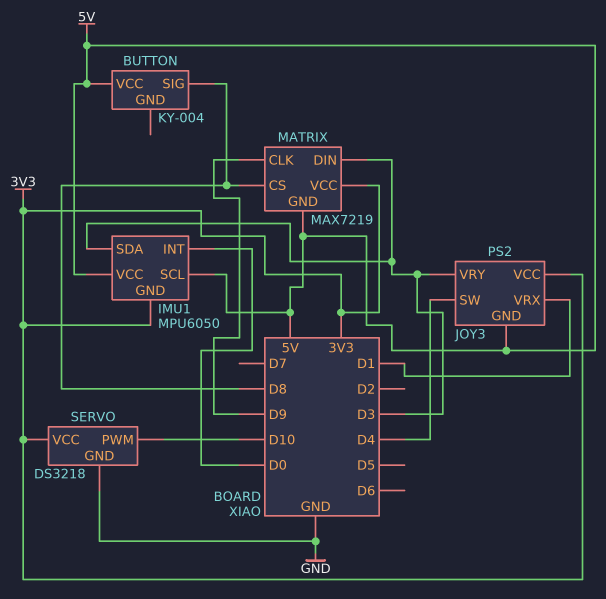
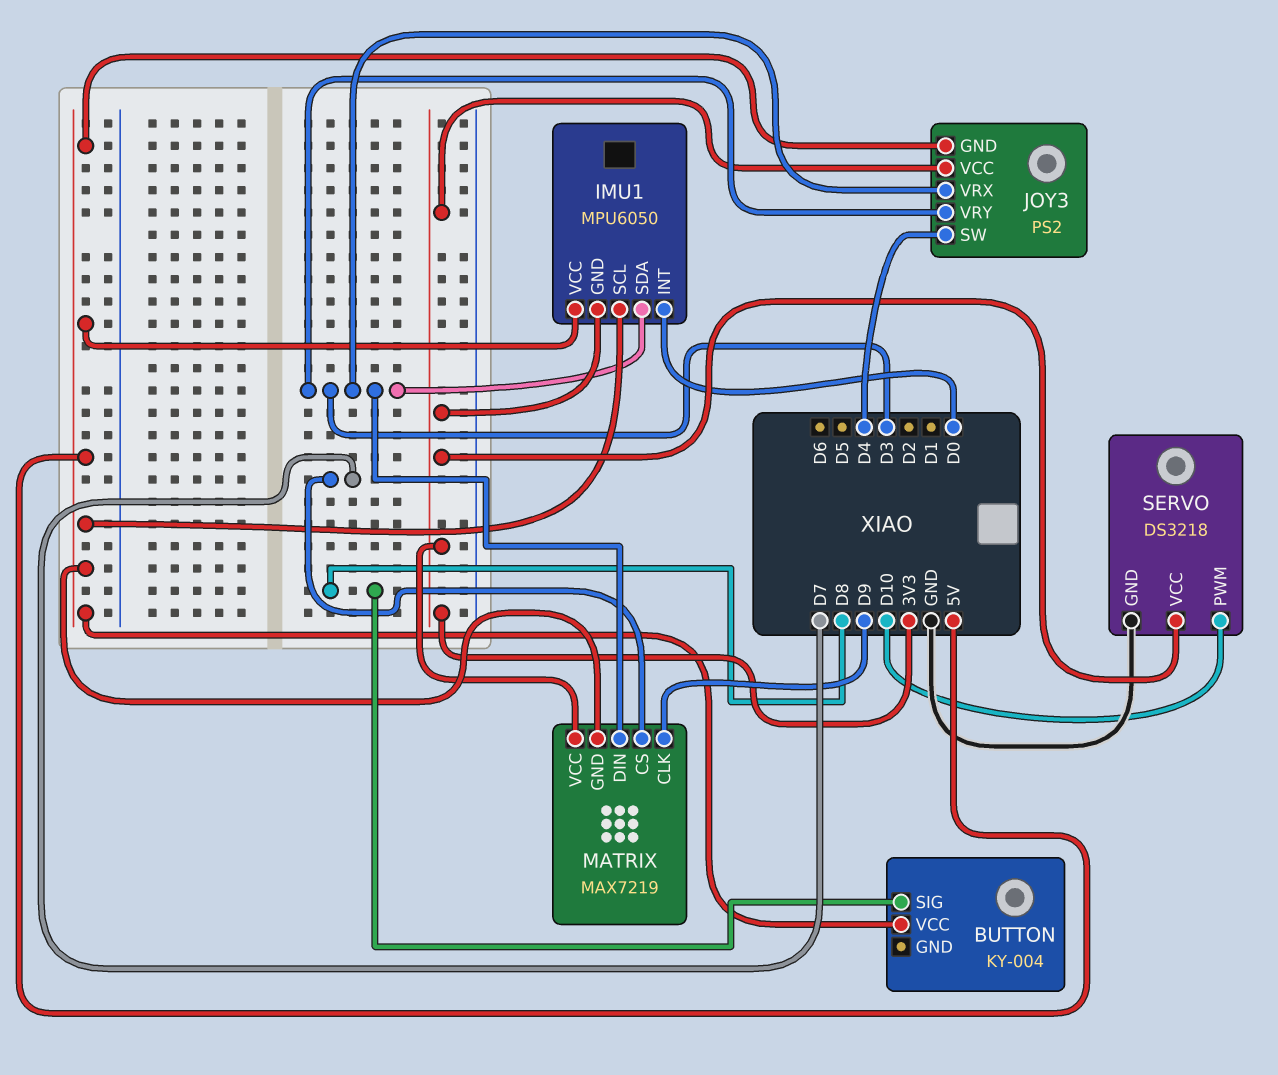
JOY3 pin VRX: D1 -> D3
MATRIX pin CS: D8 -> D7

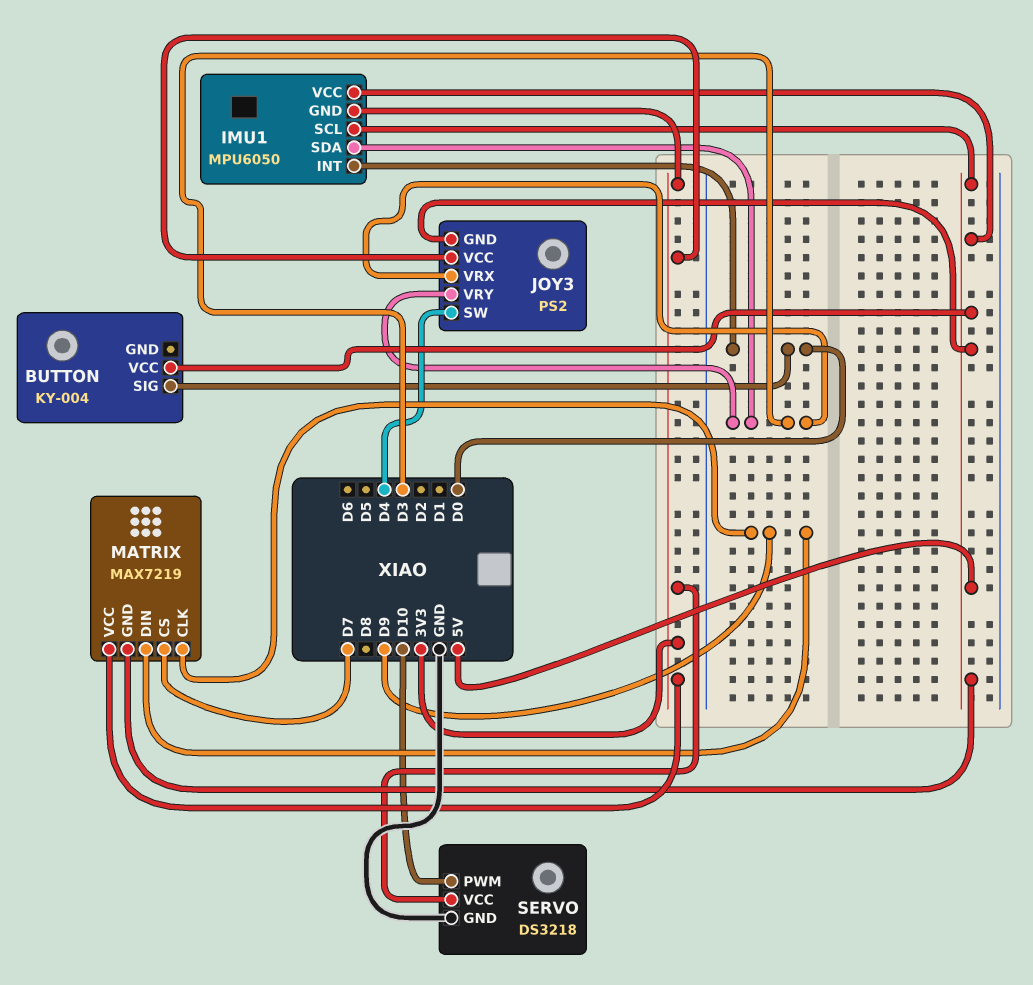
BUTTON pin SIG: D8 -> D0
MATRIX pin DIN: D3 -> D9

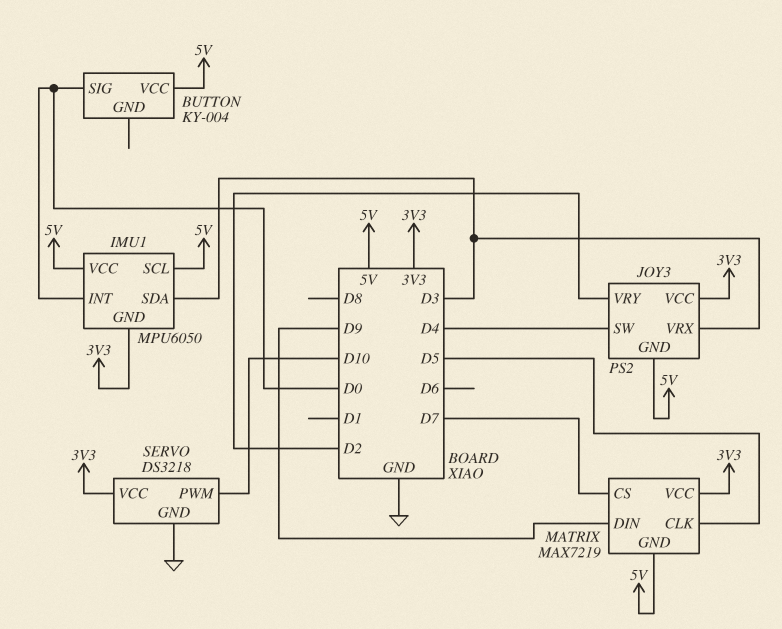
JOY3 pin VRY: D3 -> D2
MATRIX pin CLK: D9 -> D5

